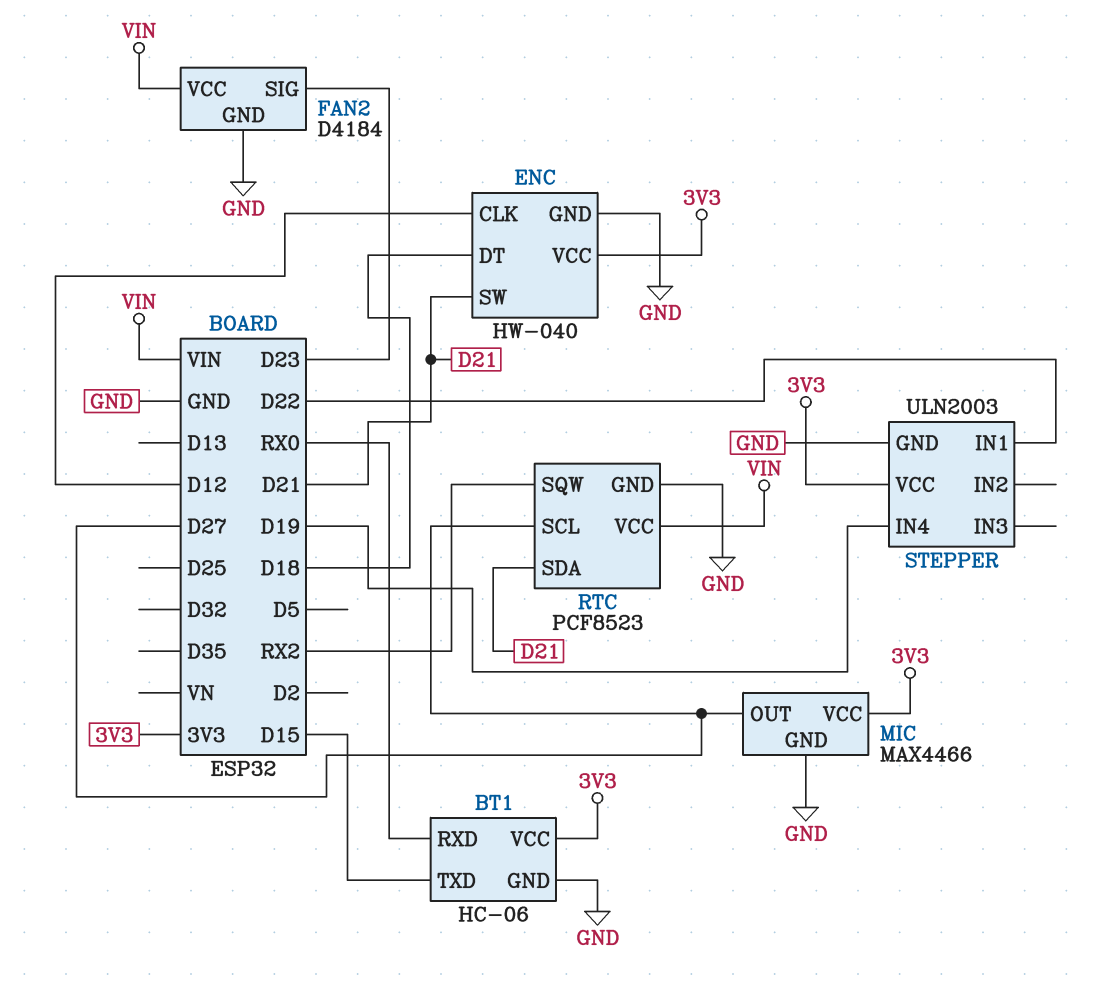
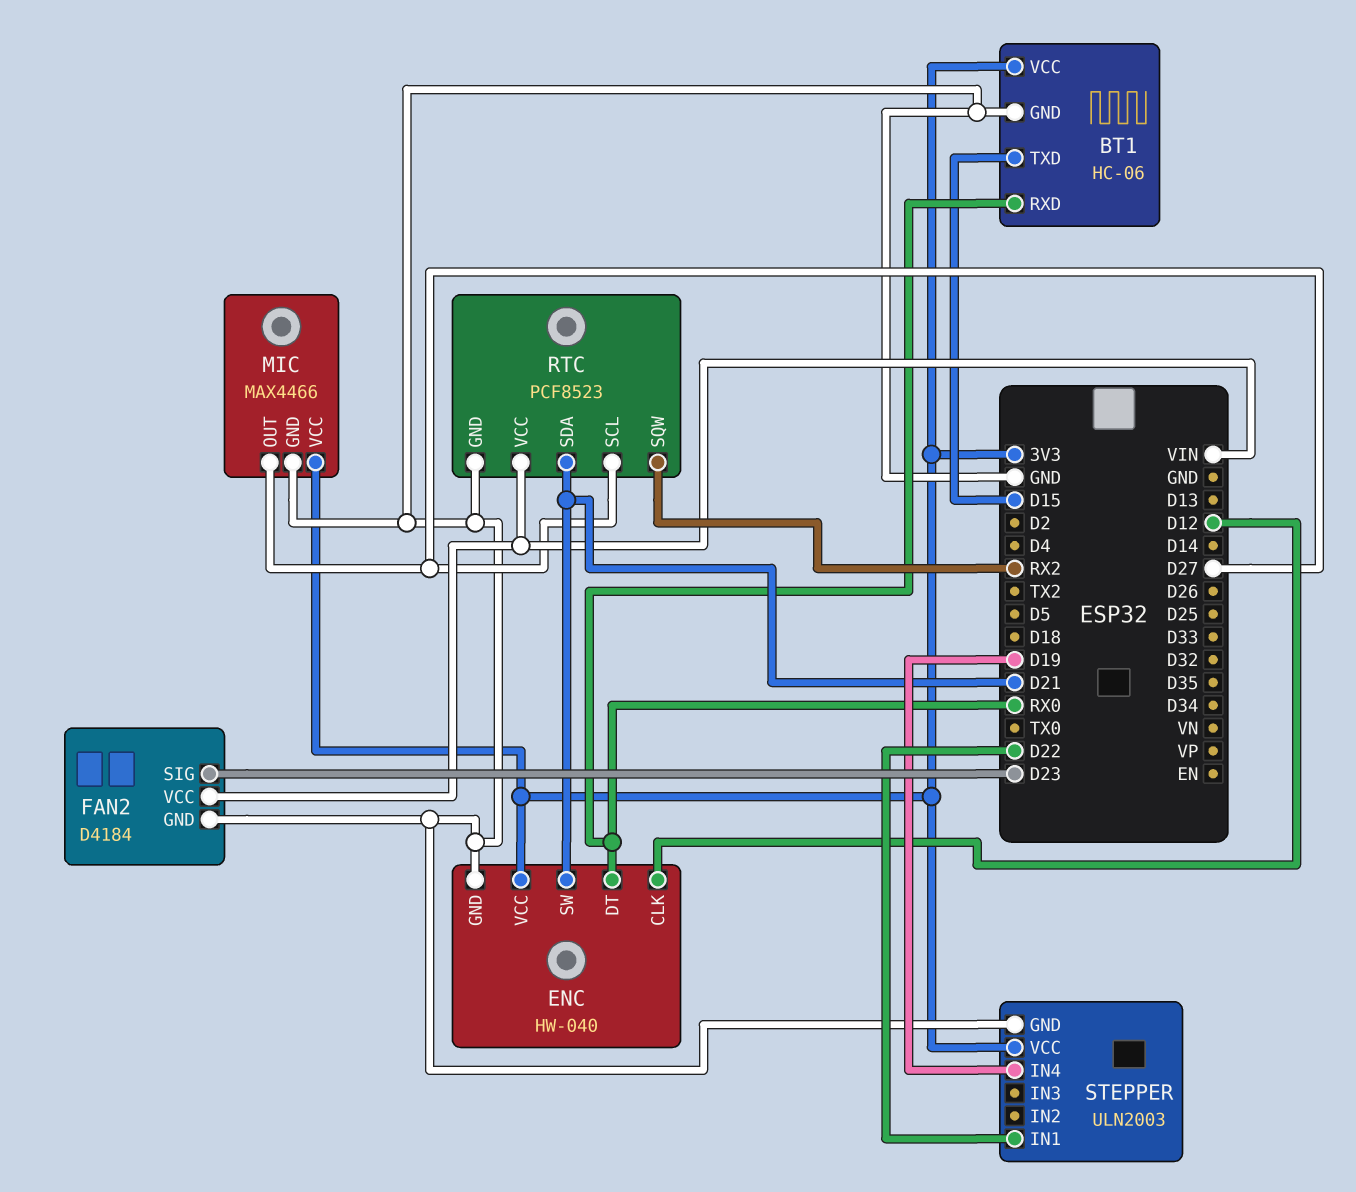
ENC pin DT: D18 -> RX0

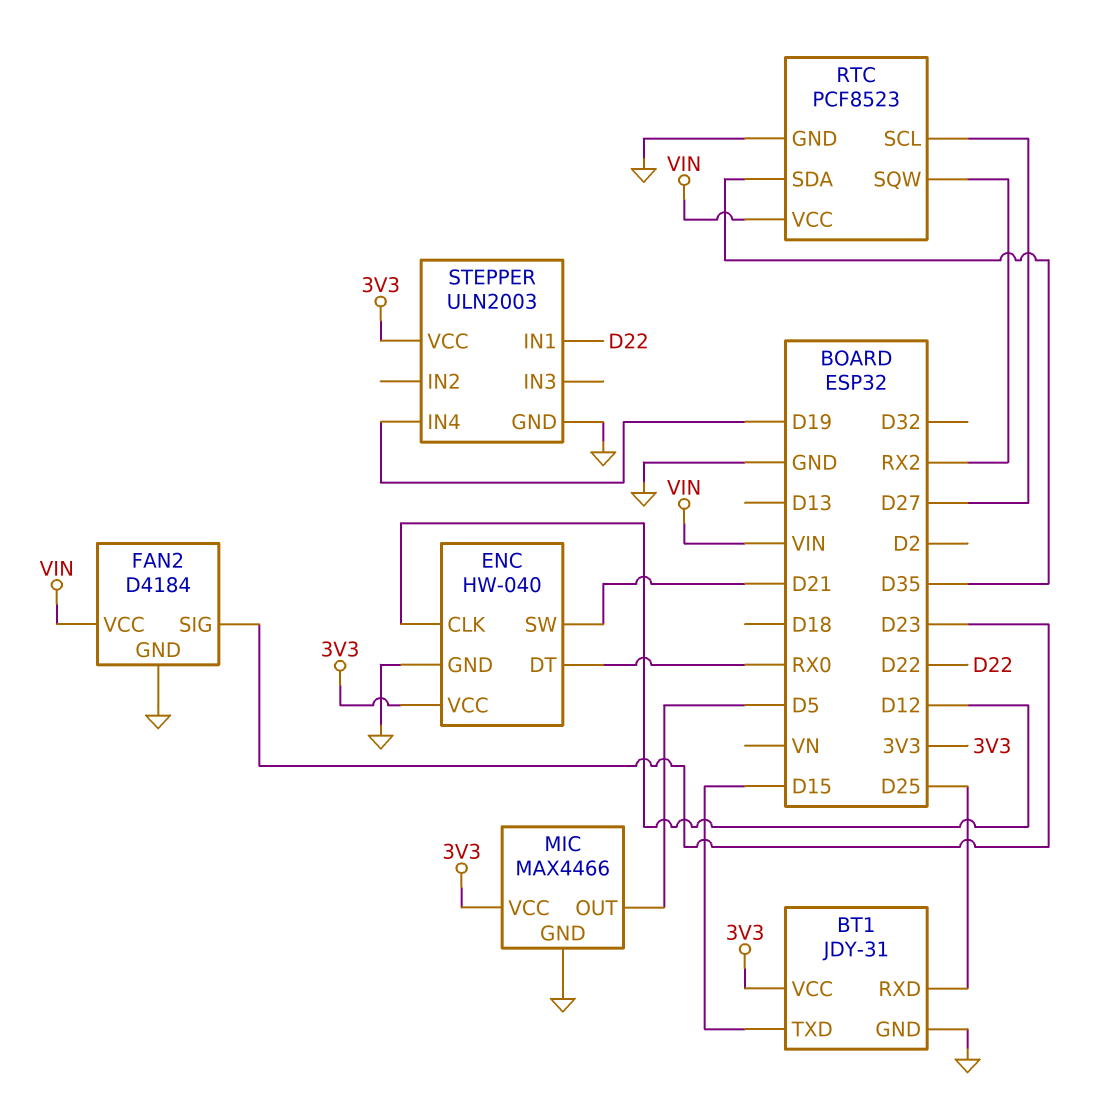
BT1: HC-06 -> JDY-31
BT1 pin RXD: RX0 -> D25
MIC pin OUT: D27 -> D5
RTC pin SDA: D21 -> D35

